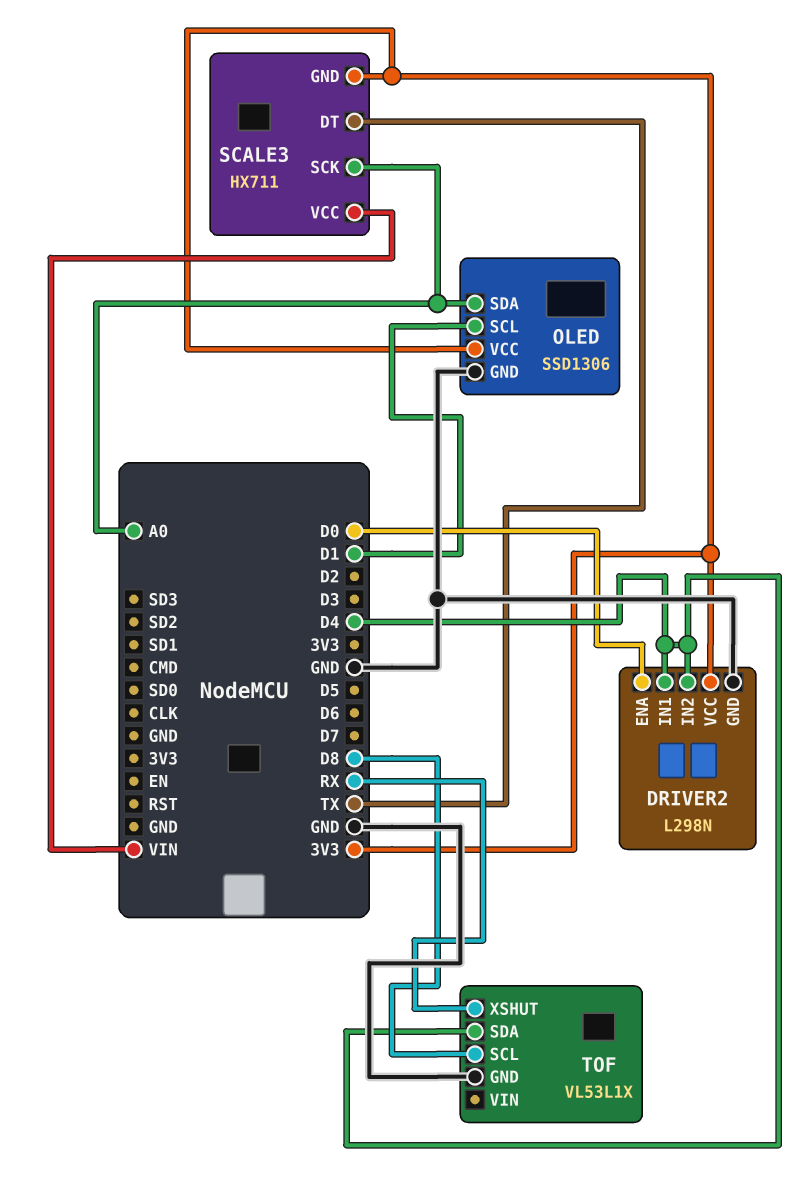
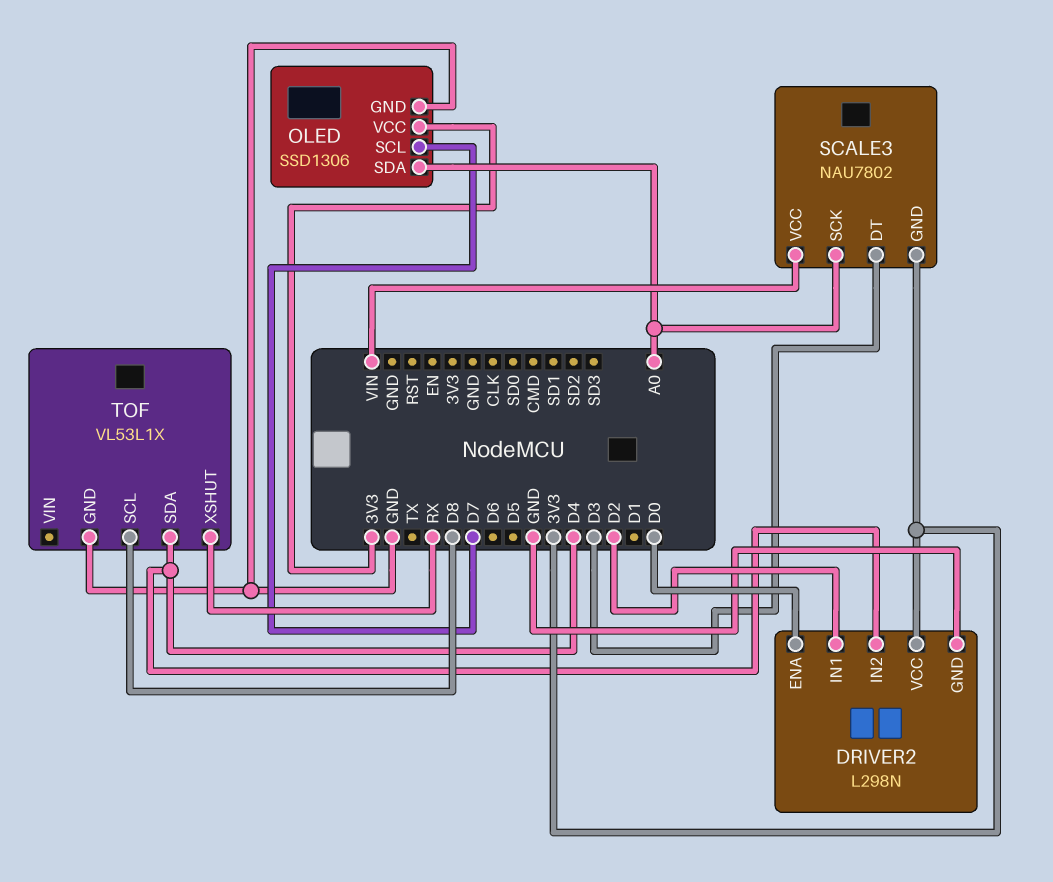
DRIVER2 pin IN1: D4 -> D2
OLED pin SCL: D1 -> D7
SCALE3: HX711 -> NAU7802
SCALE3 pin DT: TX -> D3

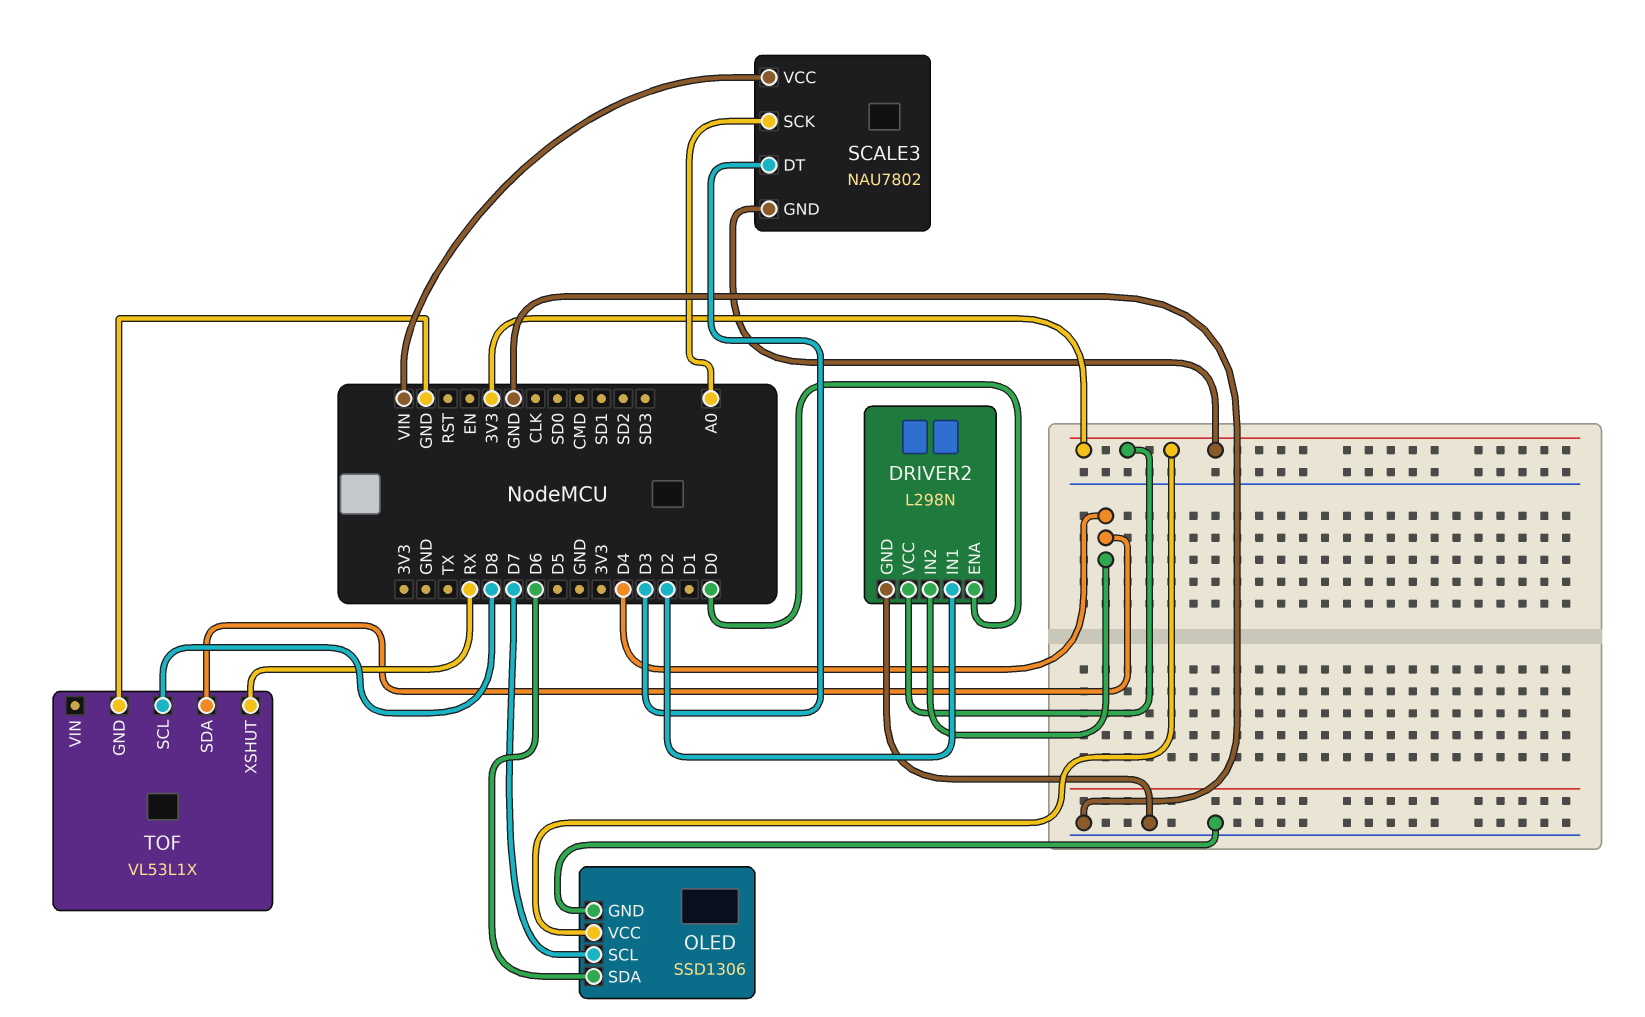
OLED pin SDA: A0 -> D6

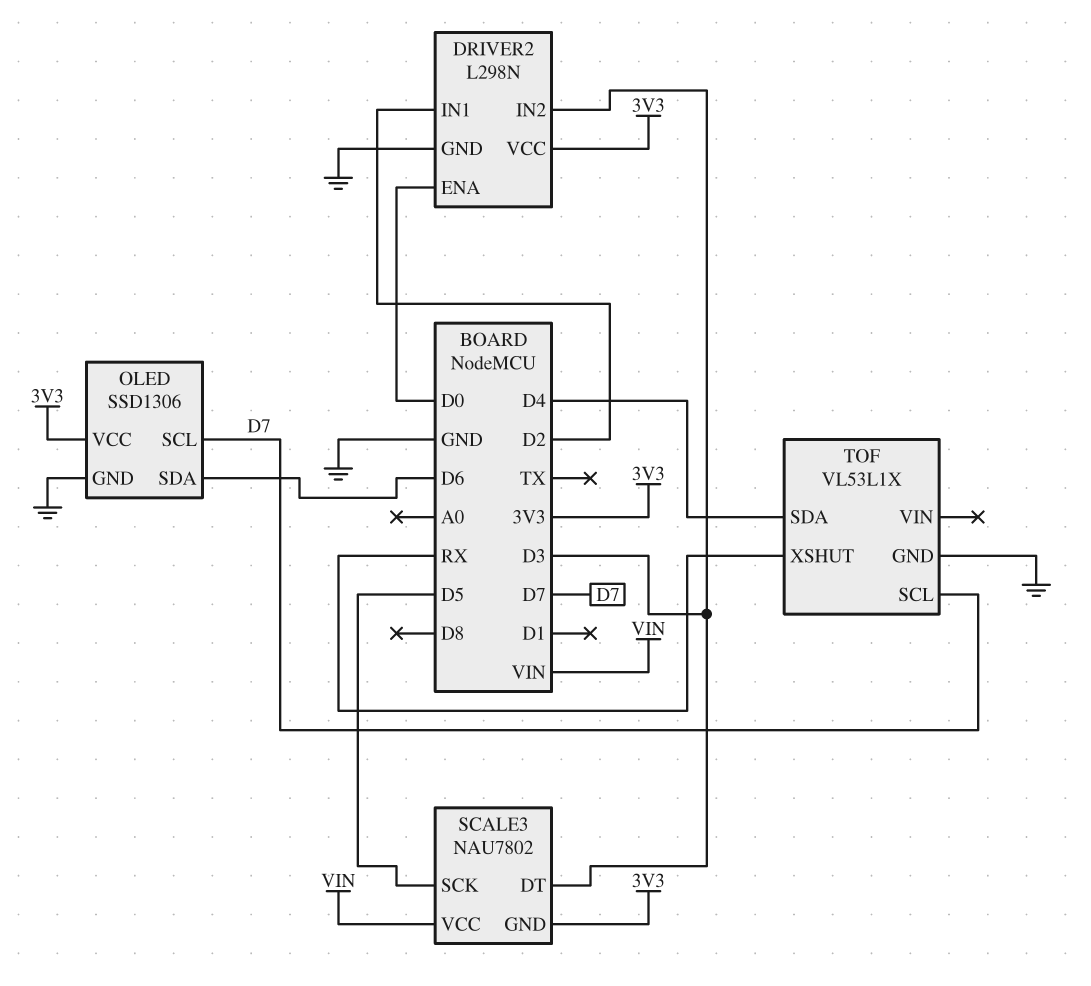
DRIVER2 pin IN2: D4 -> D3
SCALE3 pin SCK: A0 -> D5
TOF pin SCL: D8 -> D7

